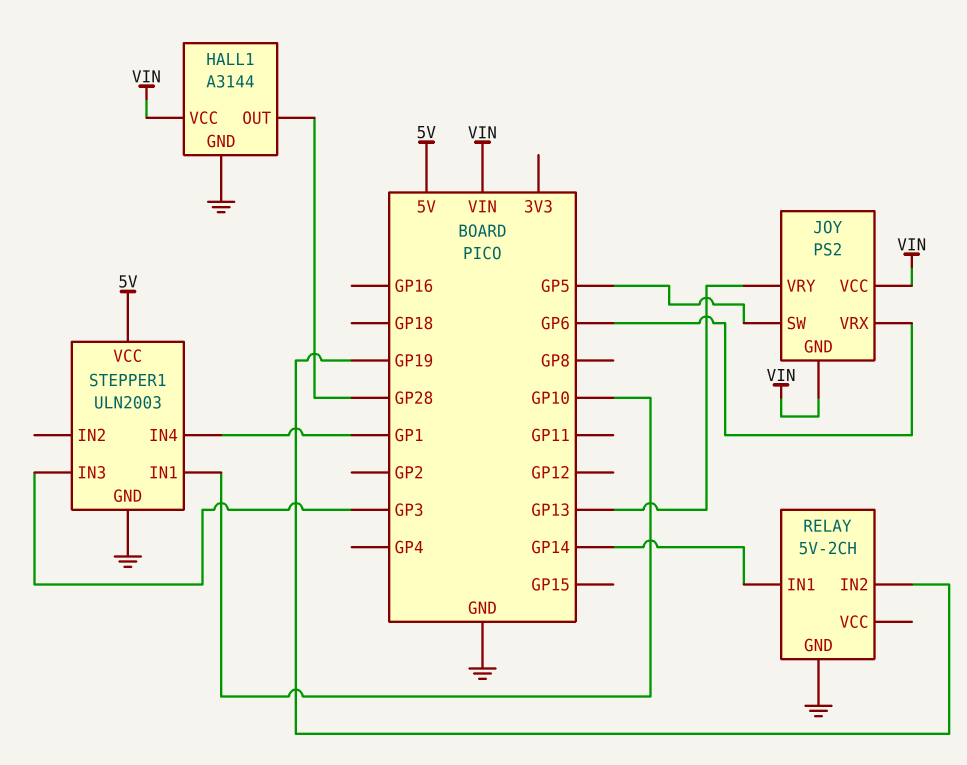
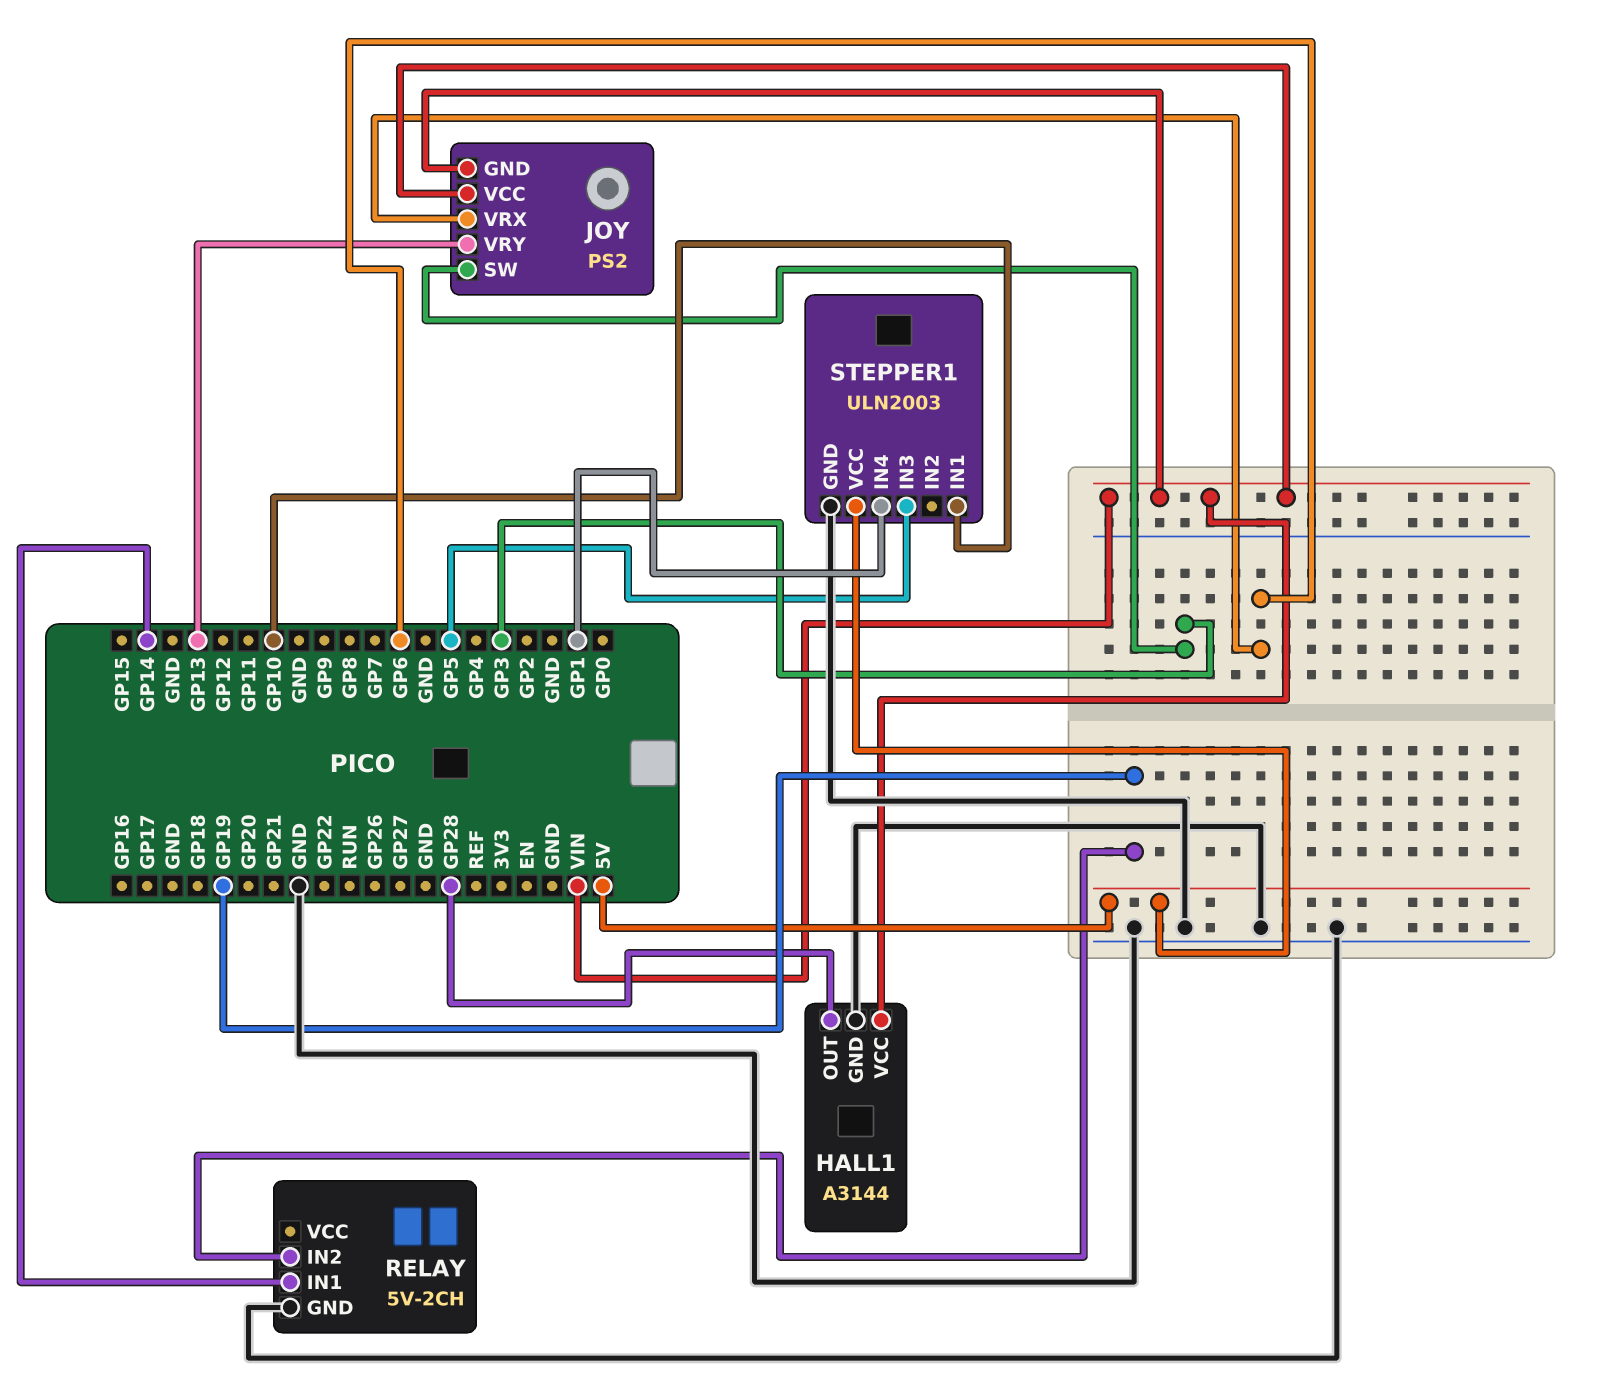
JOY pin SW: GP5 -> GP3
STEPPER1 pin IN3: GP3 -> GP5

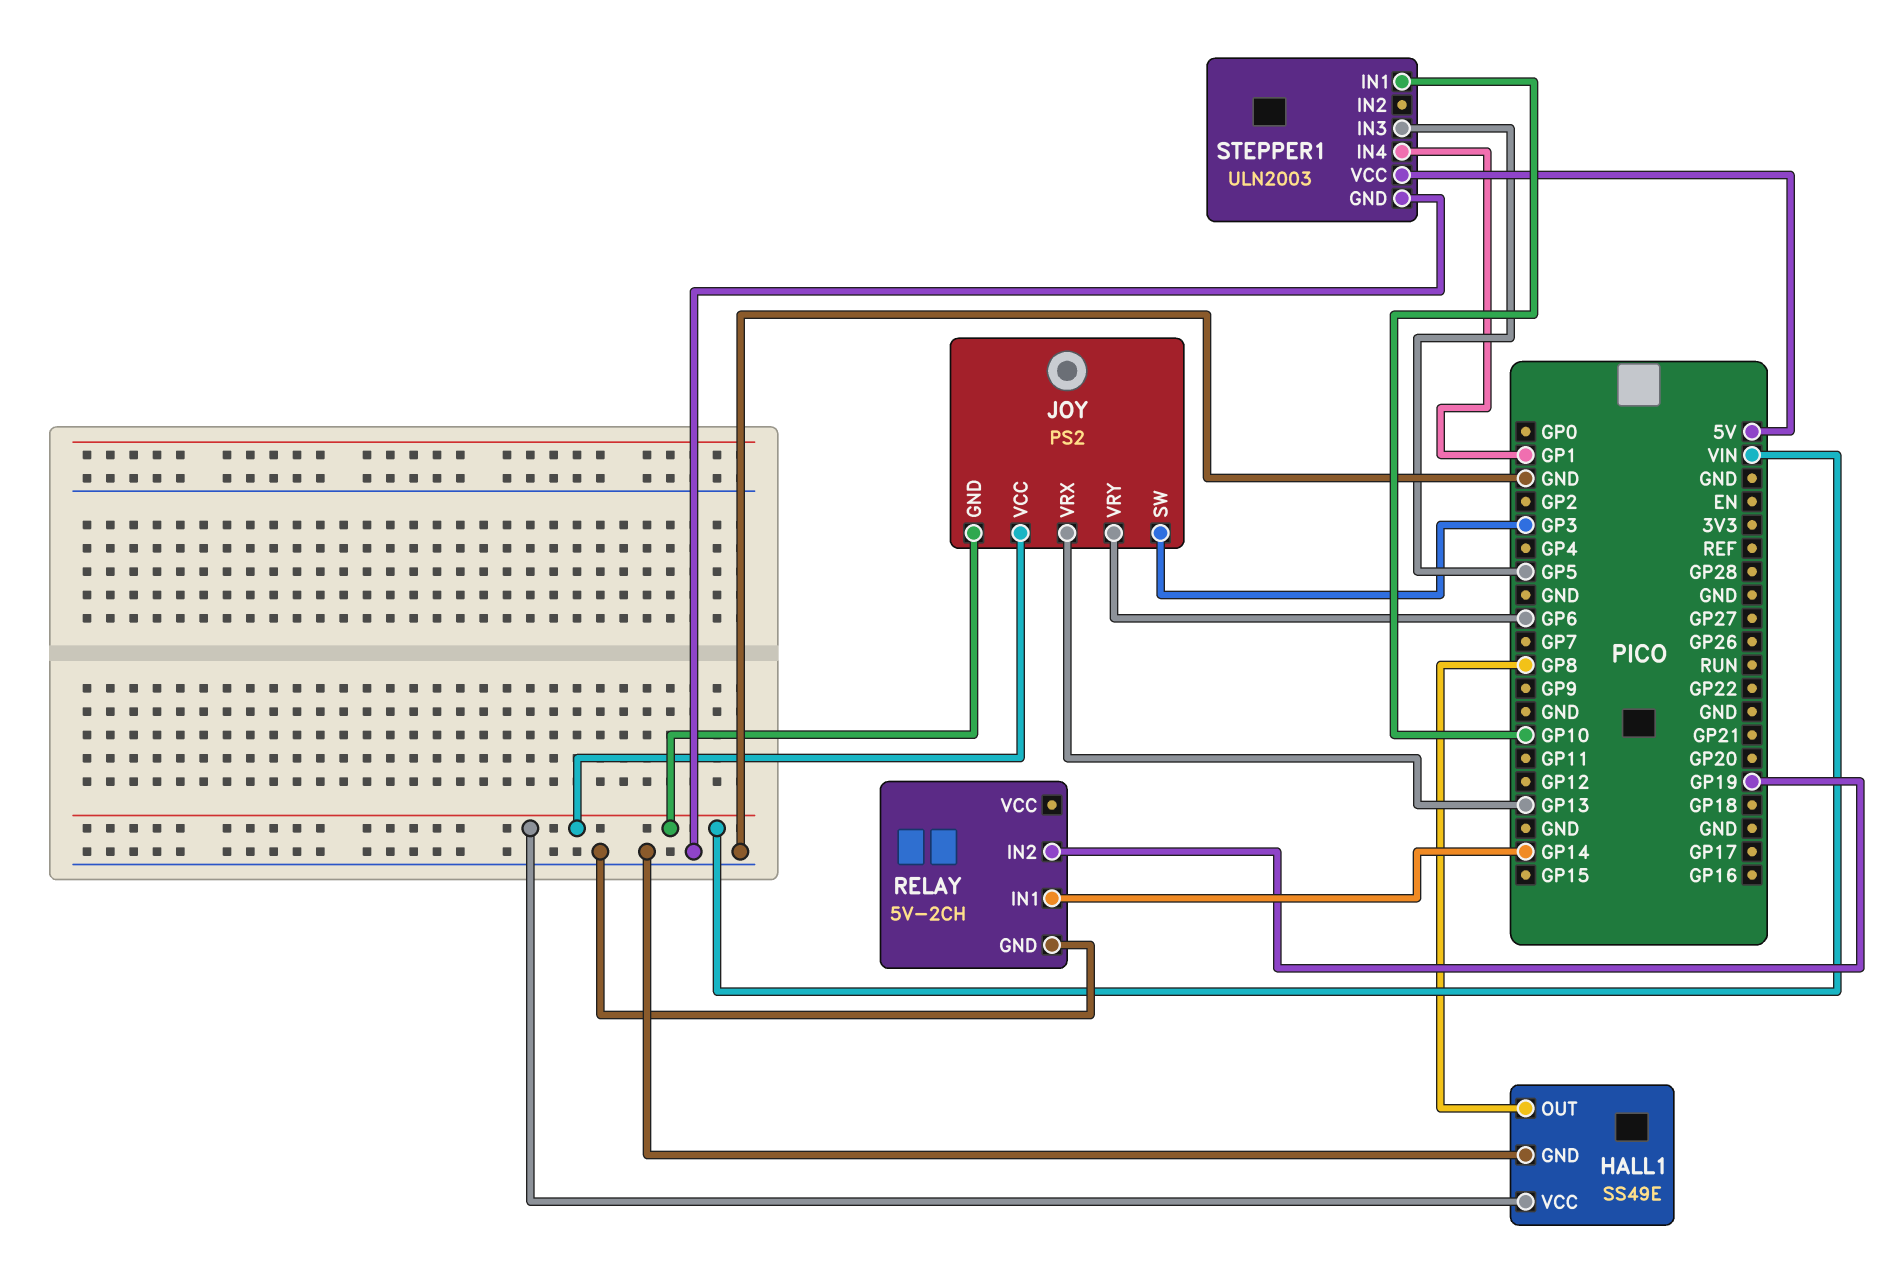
HALL1: A3144 -> SS49E
HALL1 pin OUT: GP28 -> GP8
JOY pin VRX: GP6 -> GP13
JOY pin VRY: GP13 -> GP6

